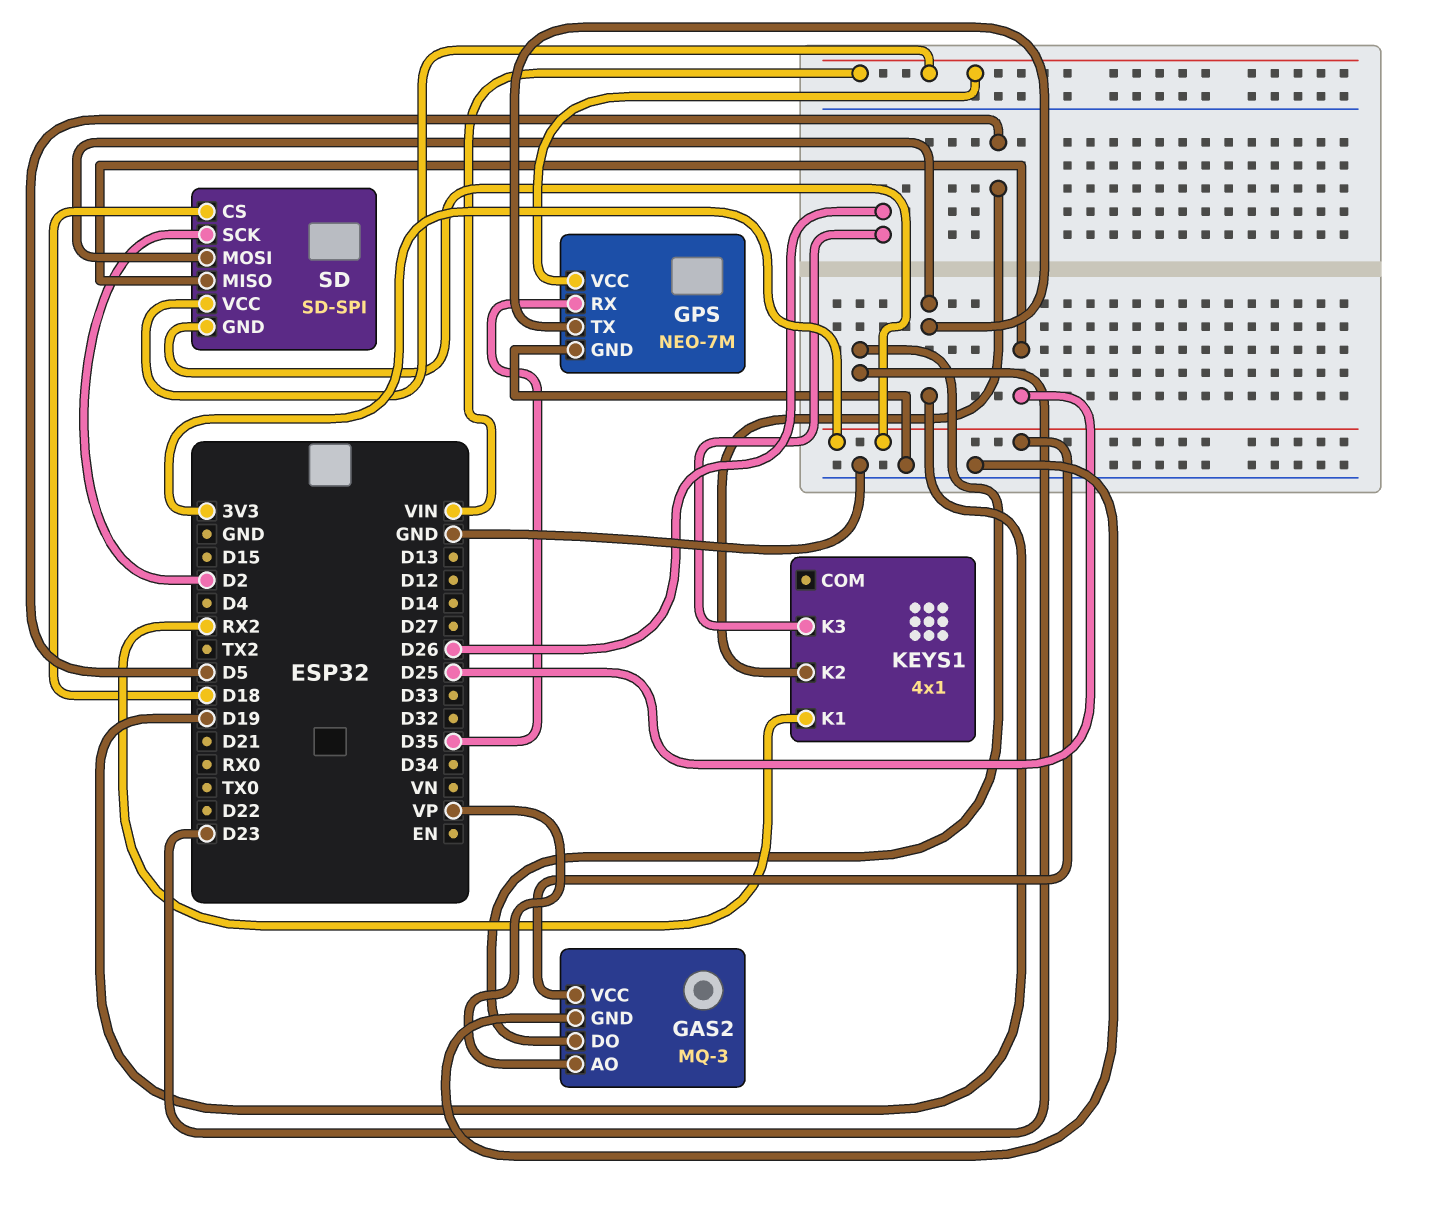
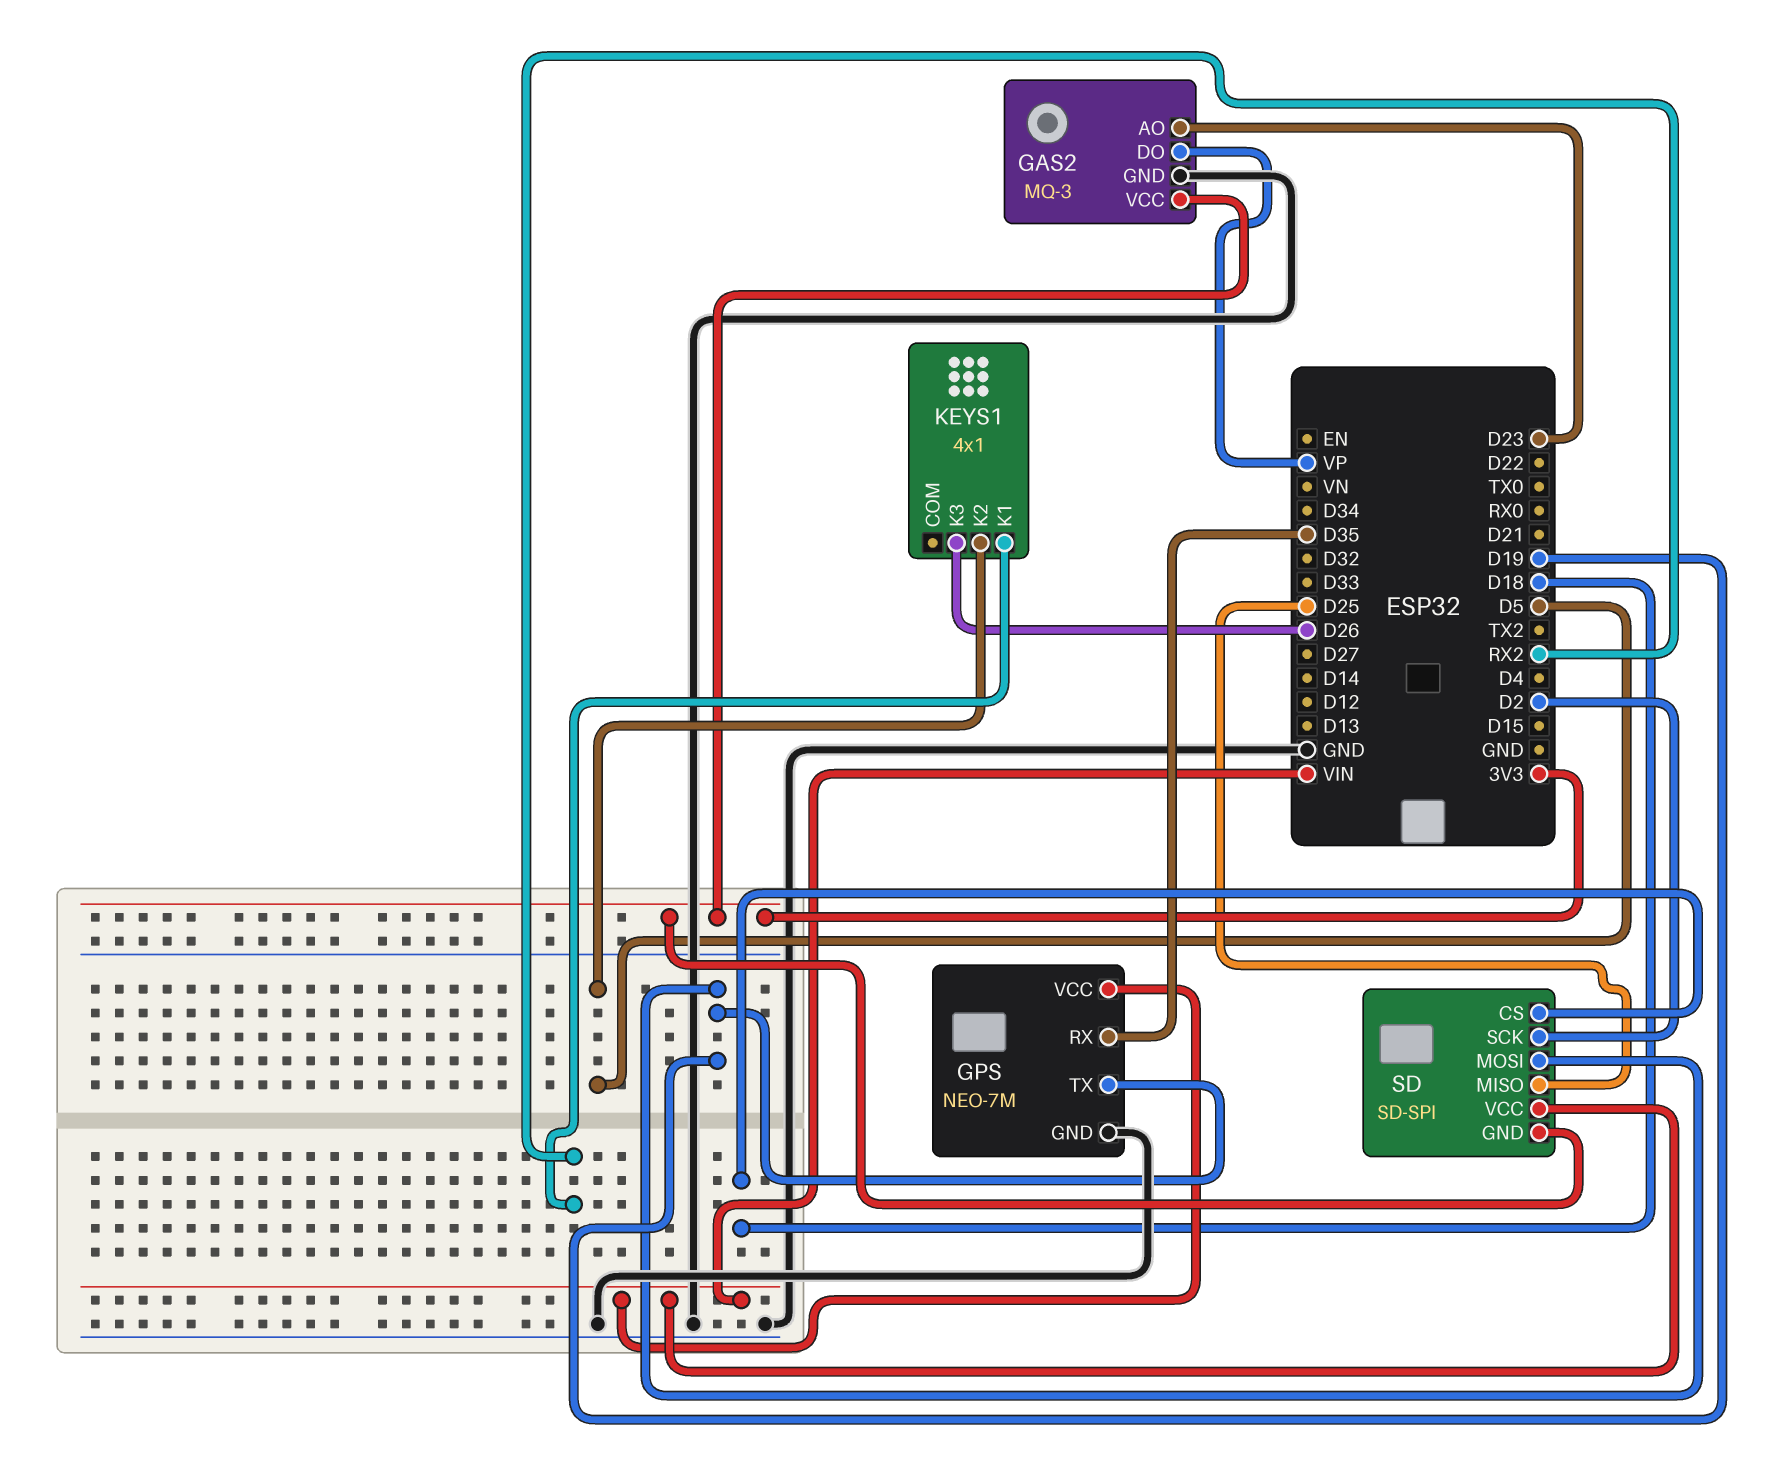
GAS2 pin AO: VP -> D23
GAS2 pin DO: D23 -> VP

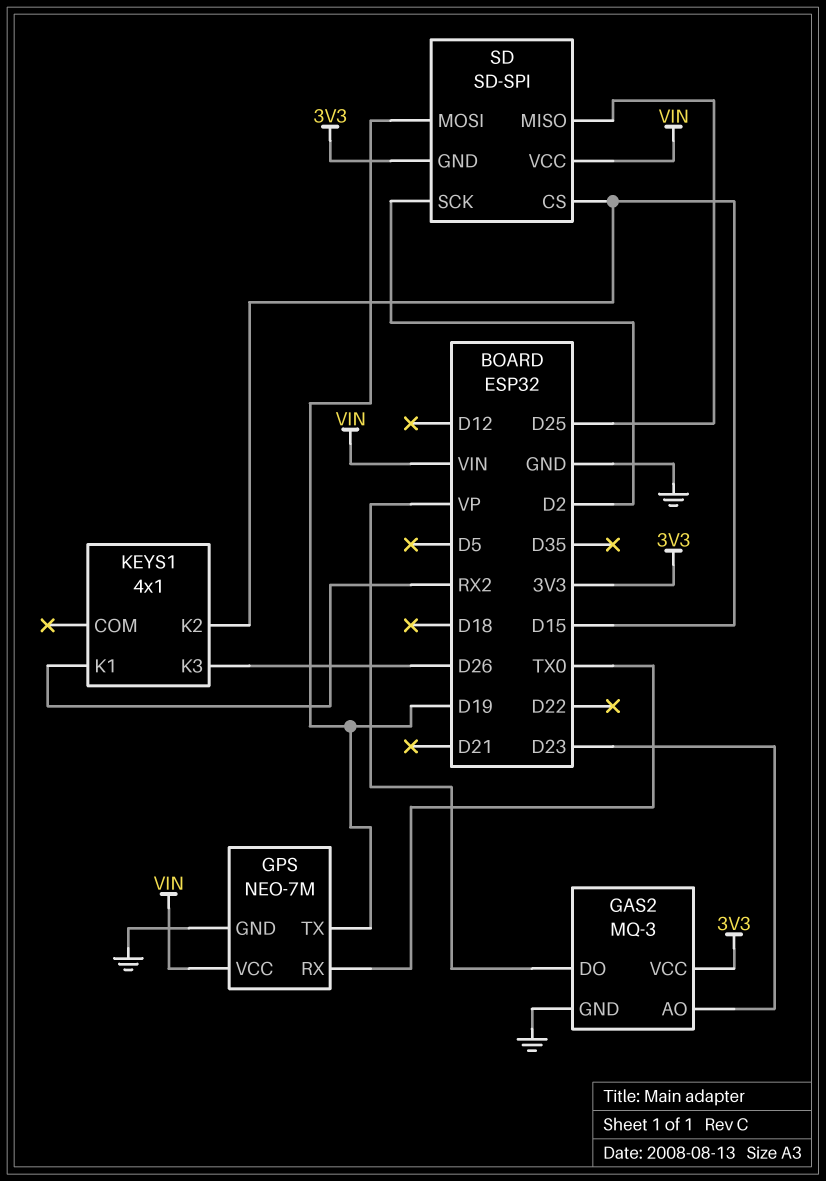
GPS pin RX: D35 -> TX0
KEYS1 pin K2: D5 -> D15
SD pin CS: D18 -> D15

